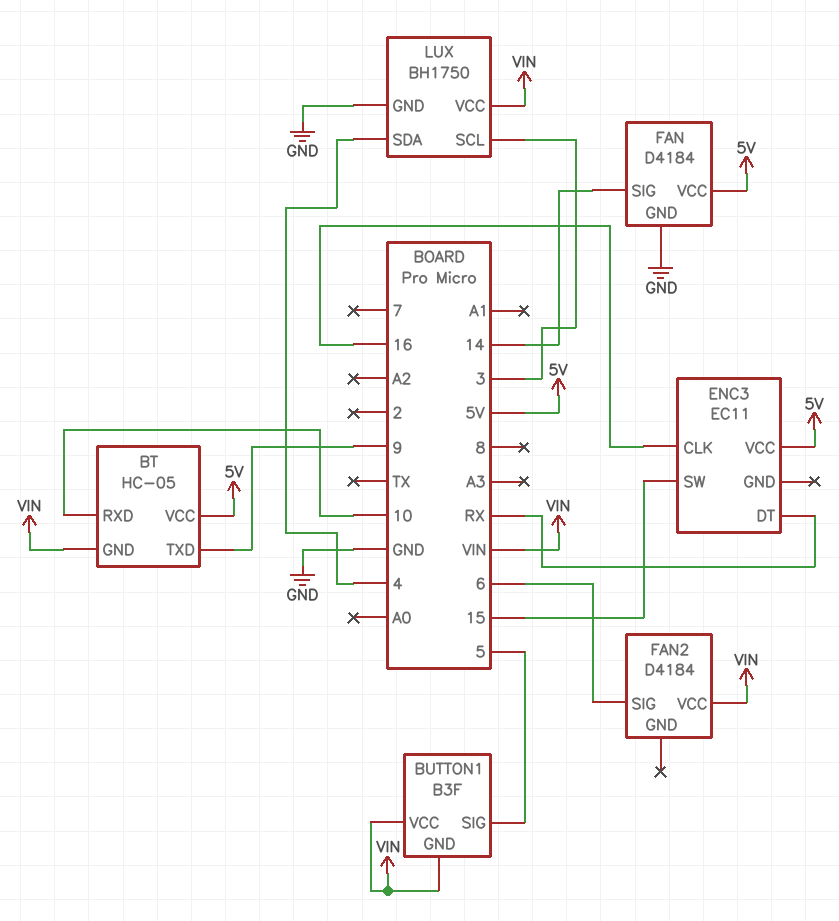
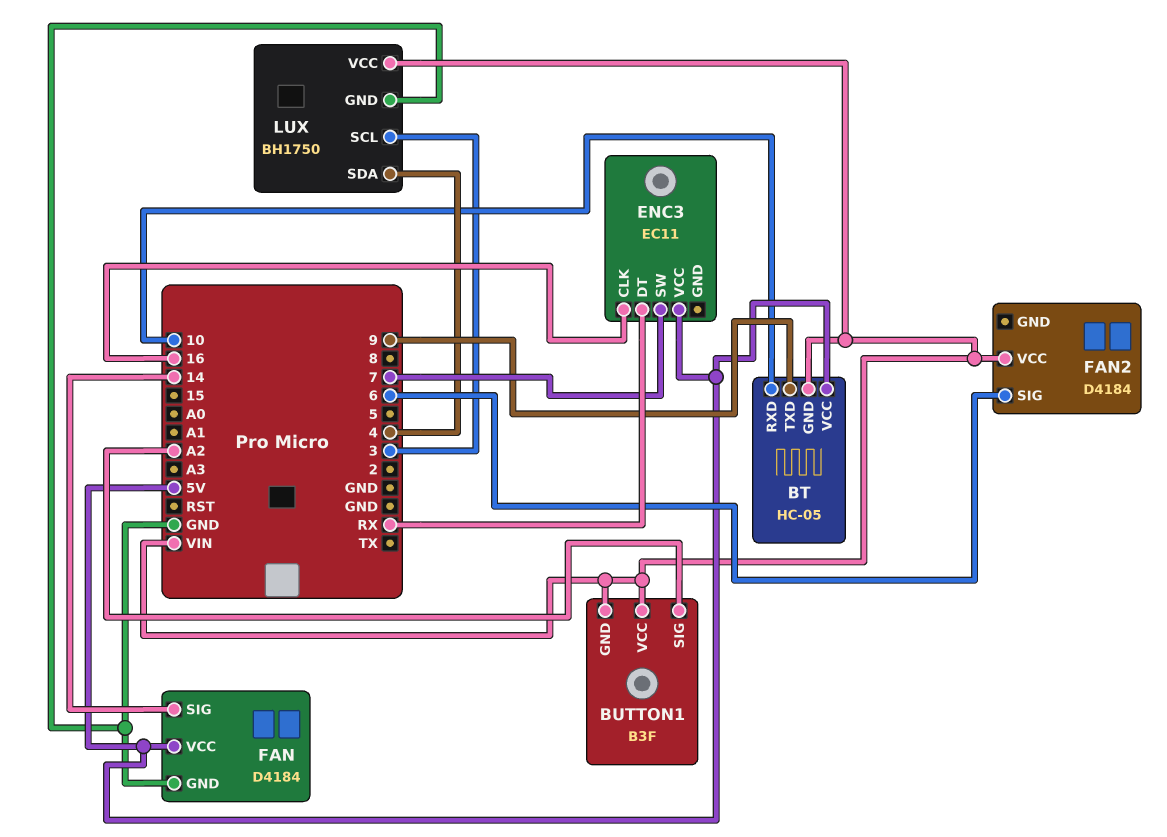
BUTTON1 pin SIG: 5 -> A2
ENC3 pin SW: 15 -> 7

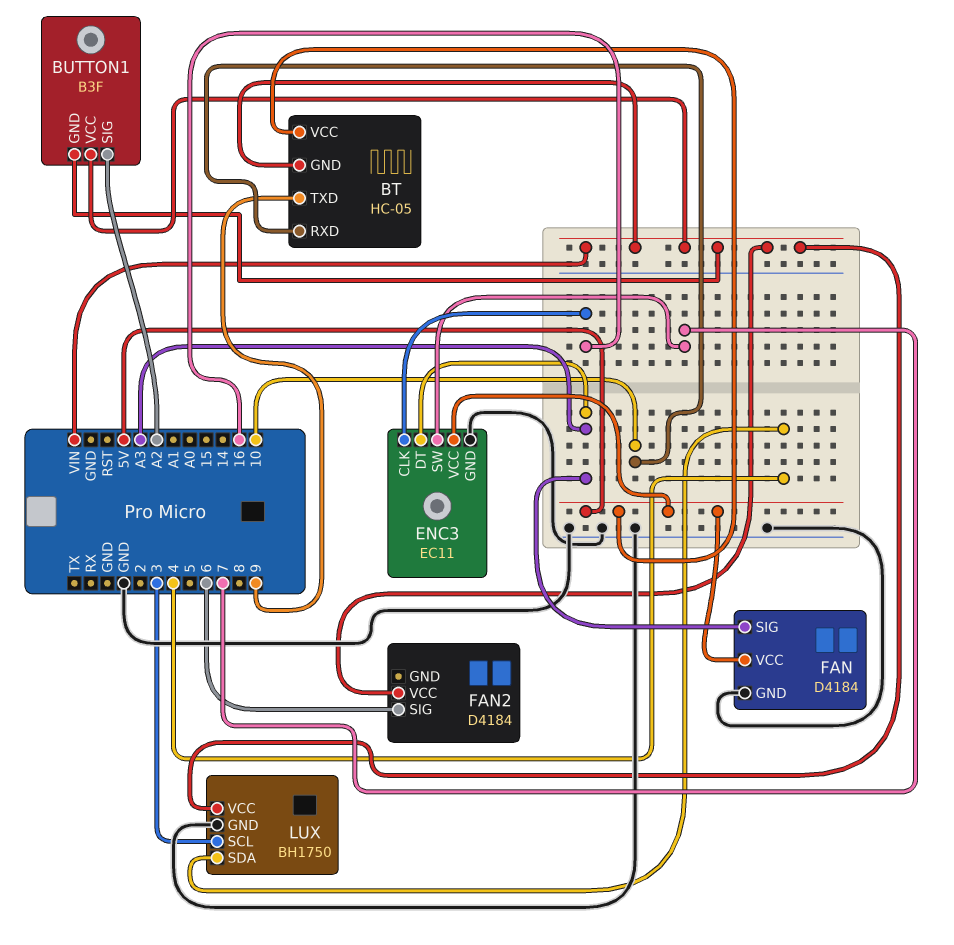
ENC3 pin DT: RX -> A3
ENC3 pin GND: none -> GND
FAN pin SIG: 14 -> A3

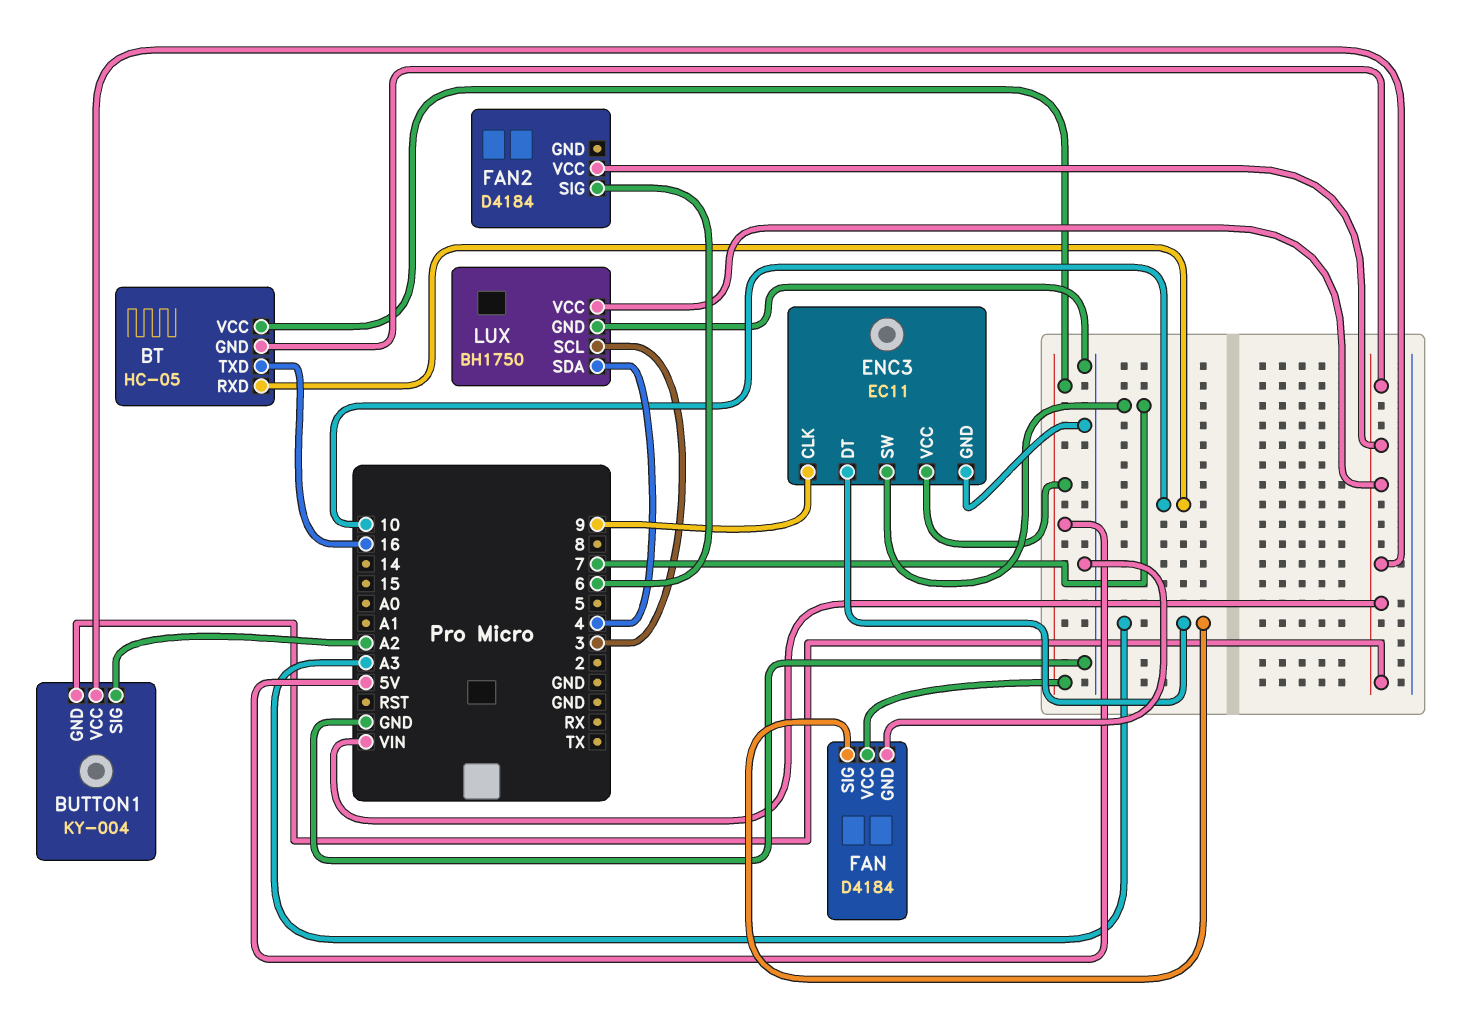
BT pin TXD: 9 -> 16
BUTTON1: B3F -> KY-004
ENC3 pin CLK: 16 -> 9

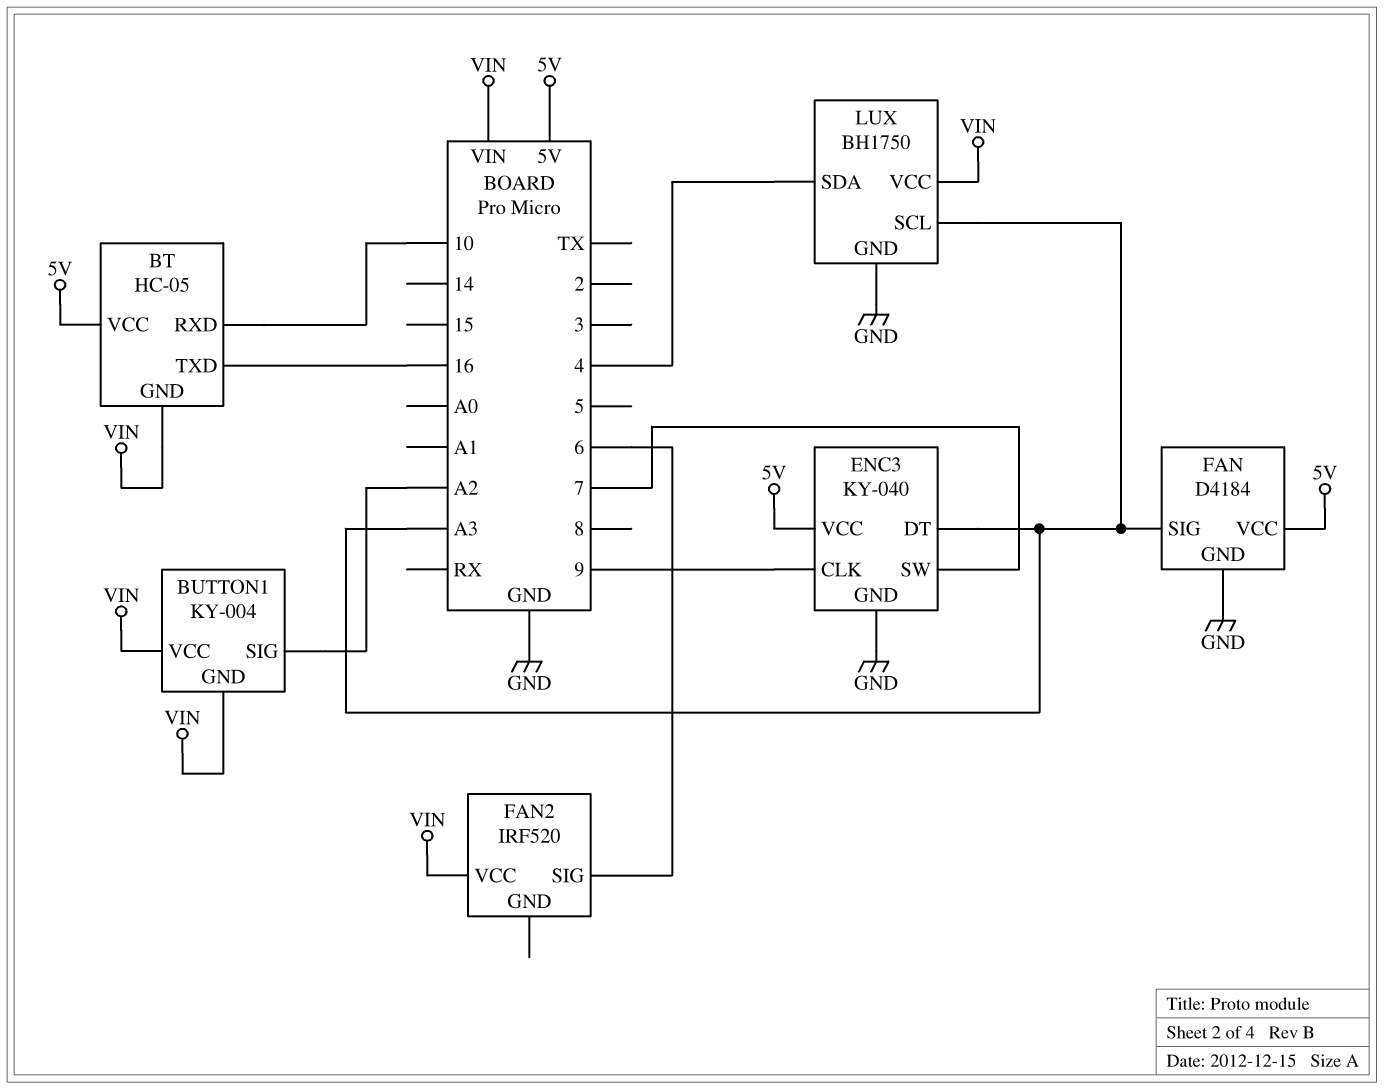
ENC3: EC11 -> KY-040
FAN2: D4184 -> IRF520
LUX pin SCL: 3 -> A3

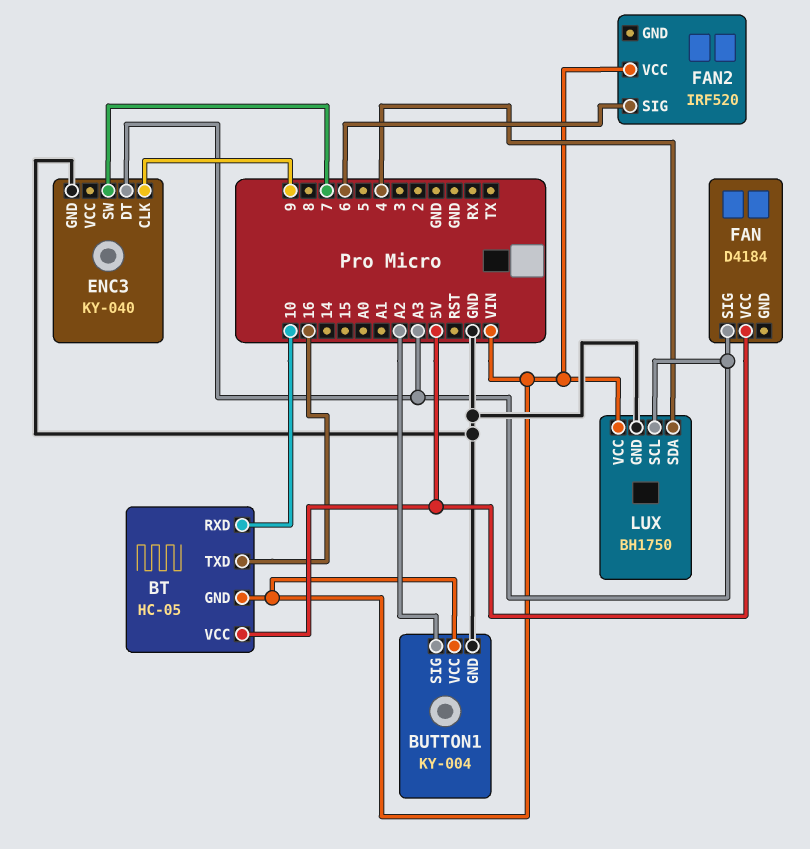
BUTTON1 pin GND: VIN -> GND
ENC3 pin VCC: 5V -> none
FAN pin GND: GND -> none

